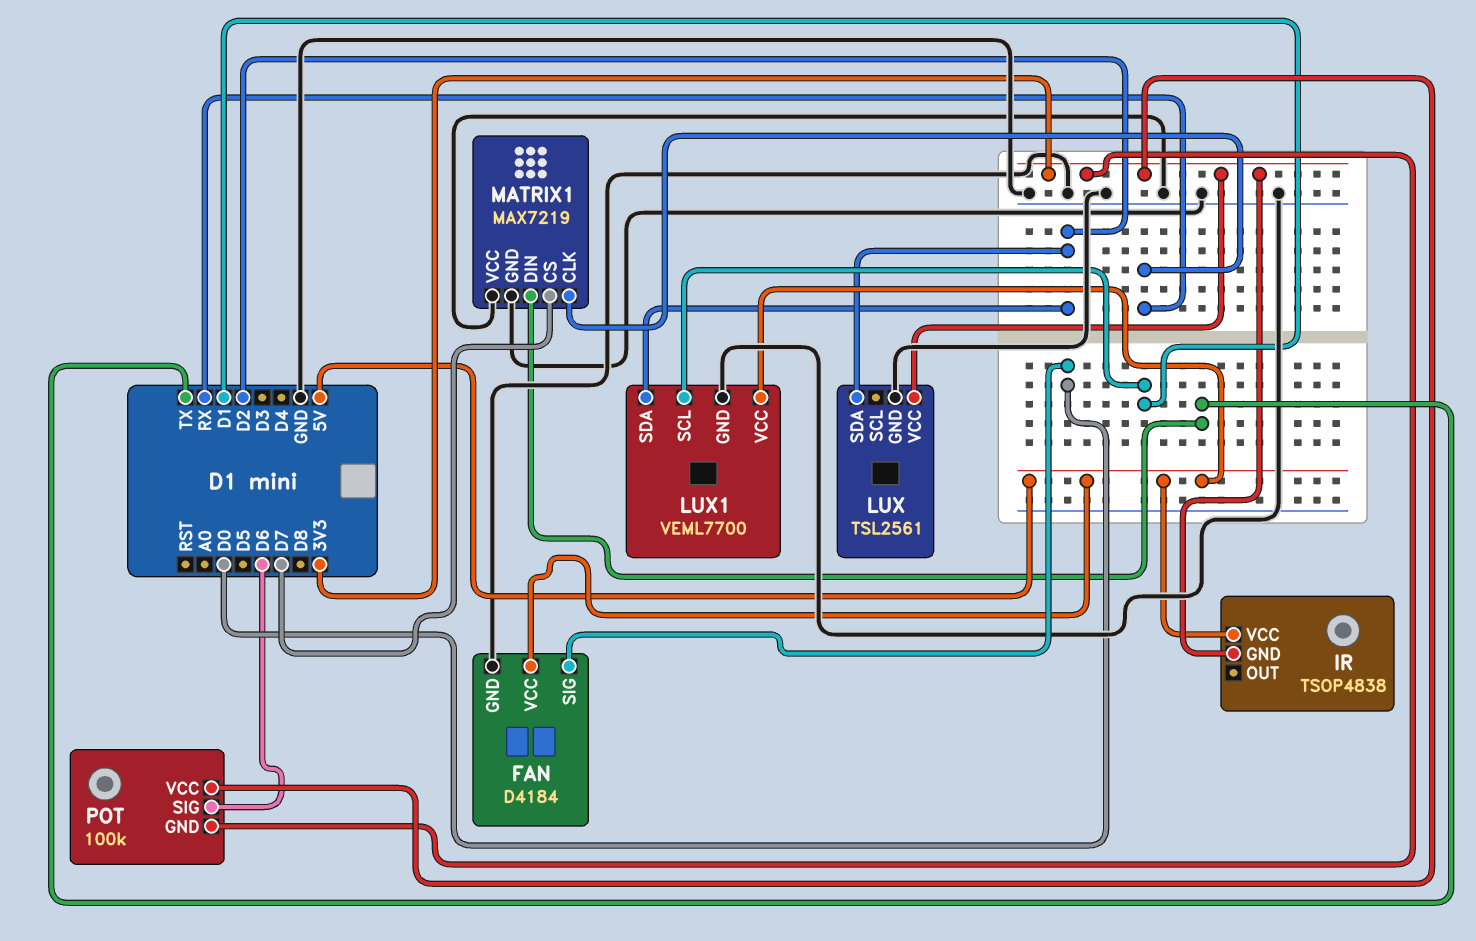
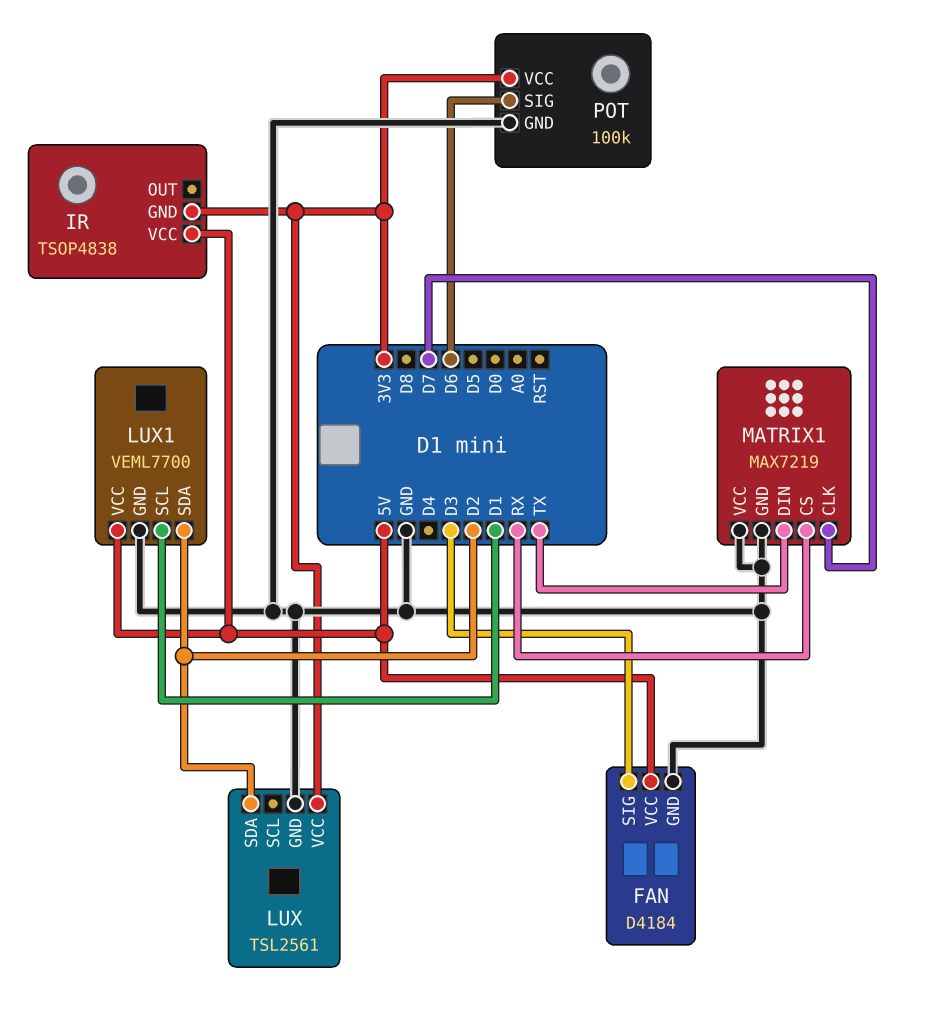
FAN pin SIG: D0 -> D3
MATRIX1 pin CLK: RX -> D7
MATRIX1 pin CS: D7 -> RX
POT pin GND: 3V3 -> GND

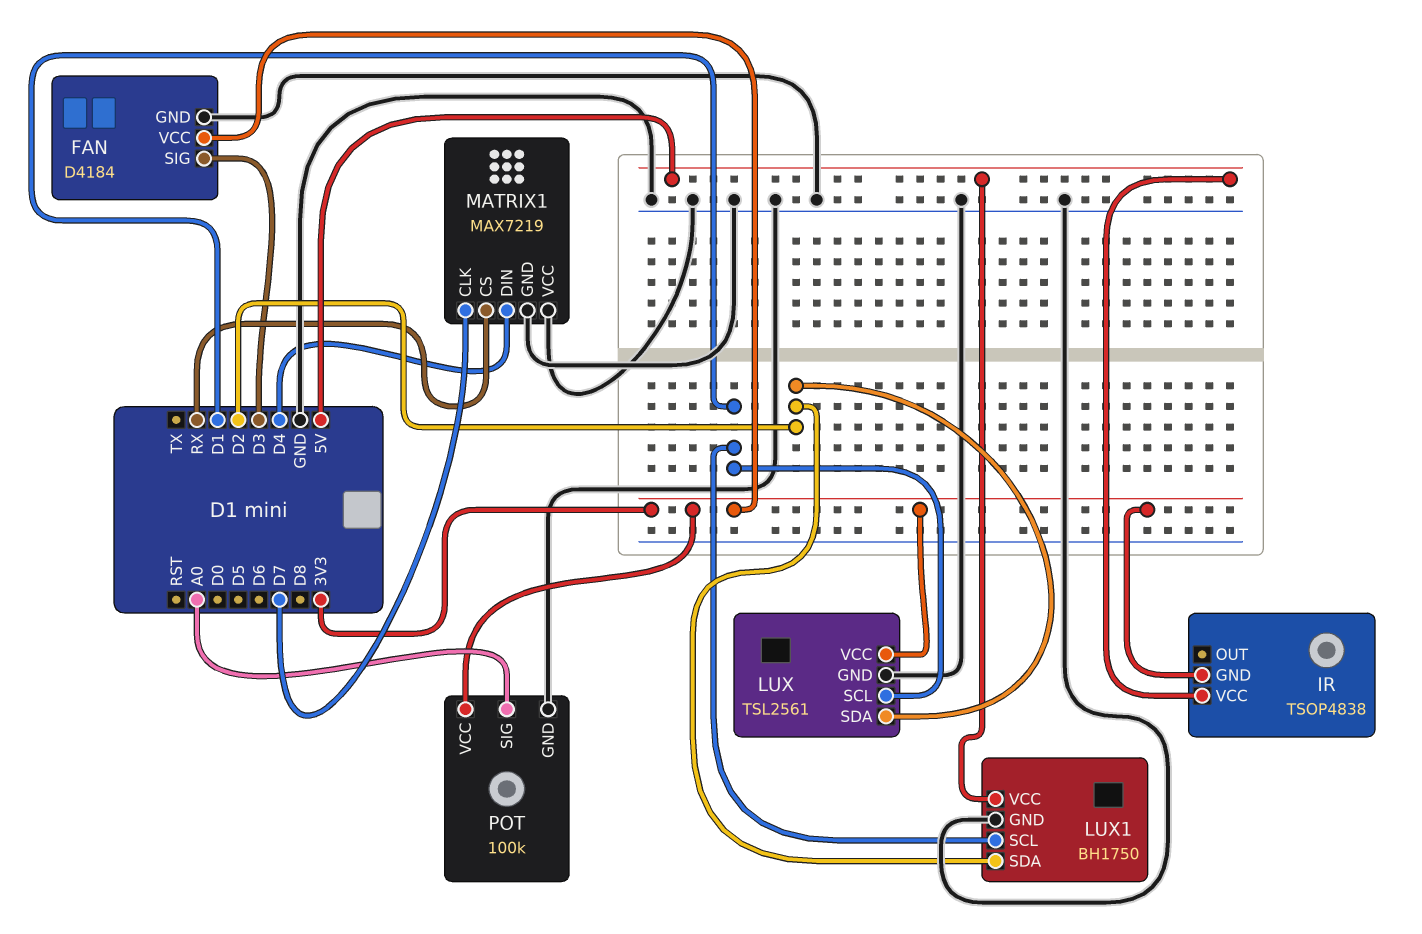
FAN pin VCC: 5V -> 3V3
LUX pin SCL: none -> D1
LUX1: VEML7700 -> BH1750
MATRIX1 pin DIN: TX -> D4
POT pin SIG: D6 -> A0

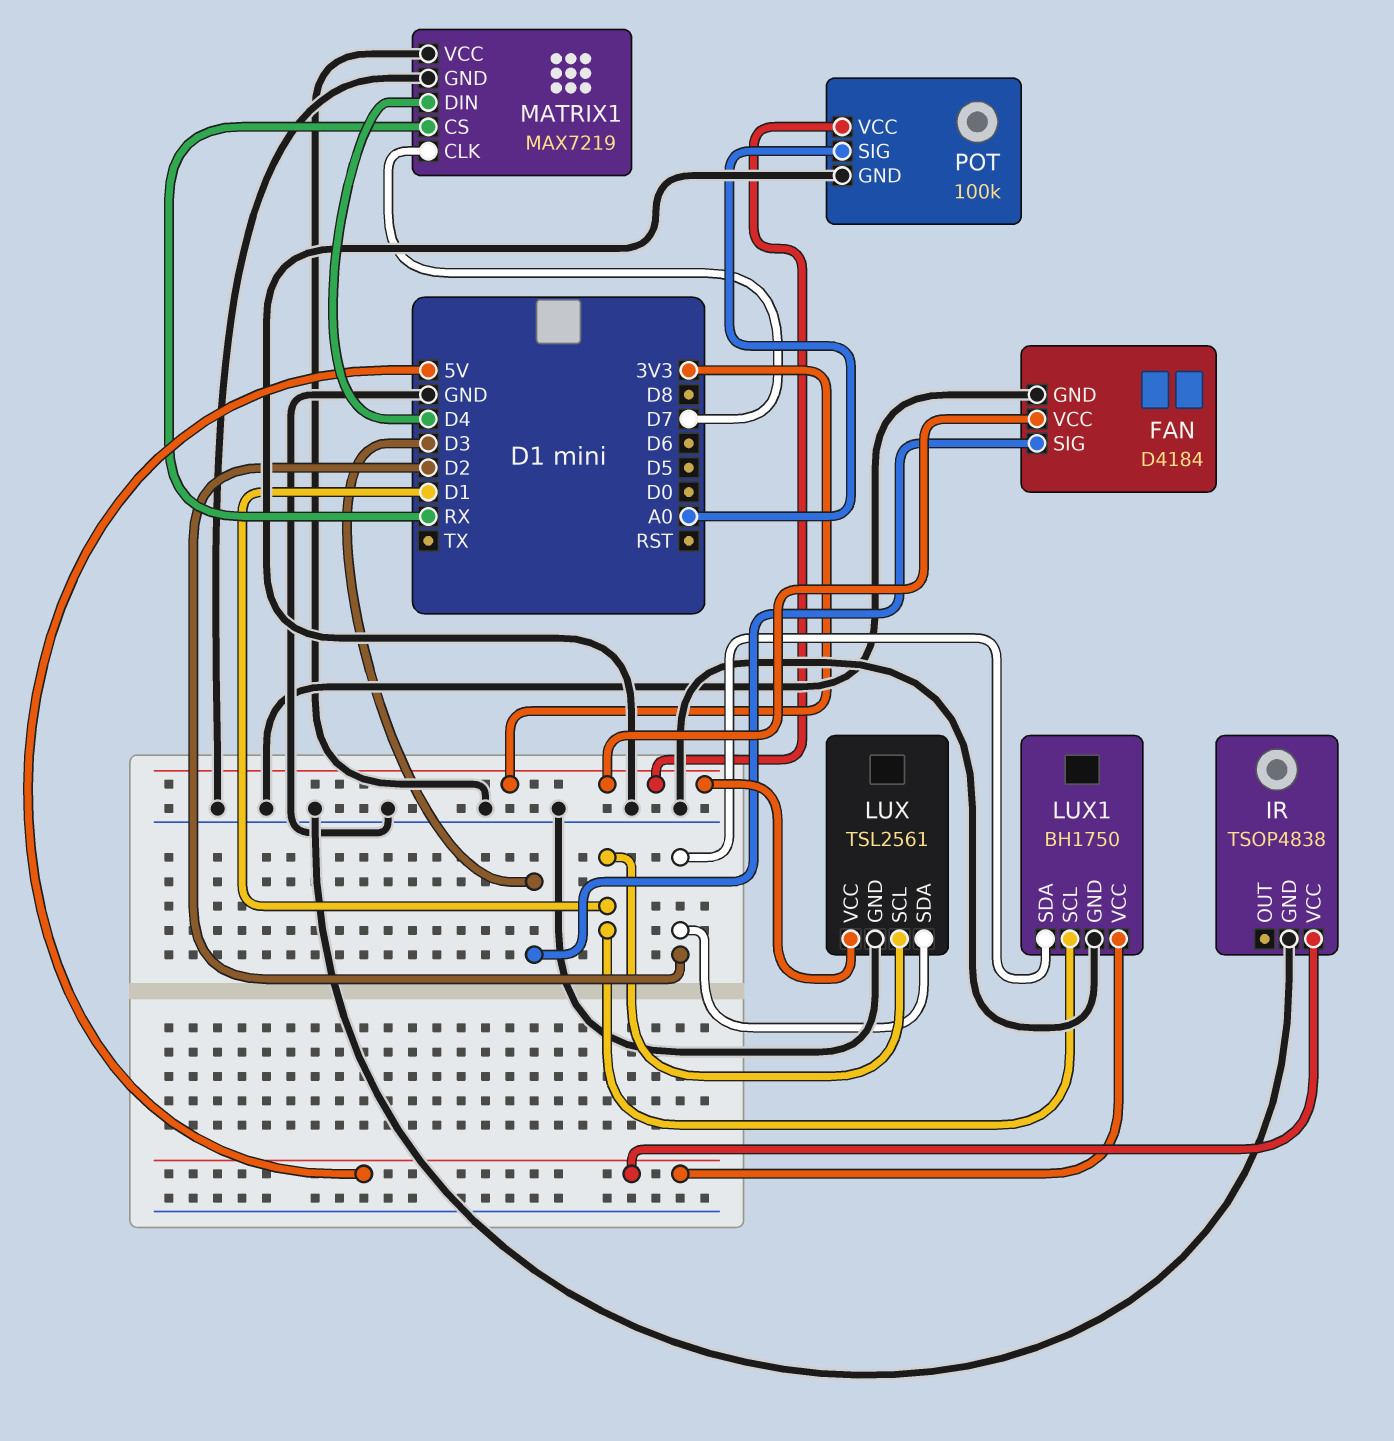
IR pin GND: 3V3 -> GND

